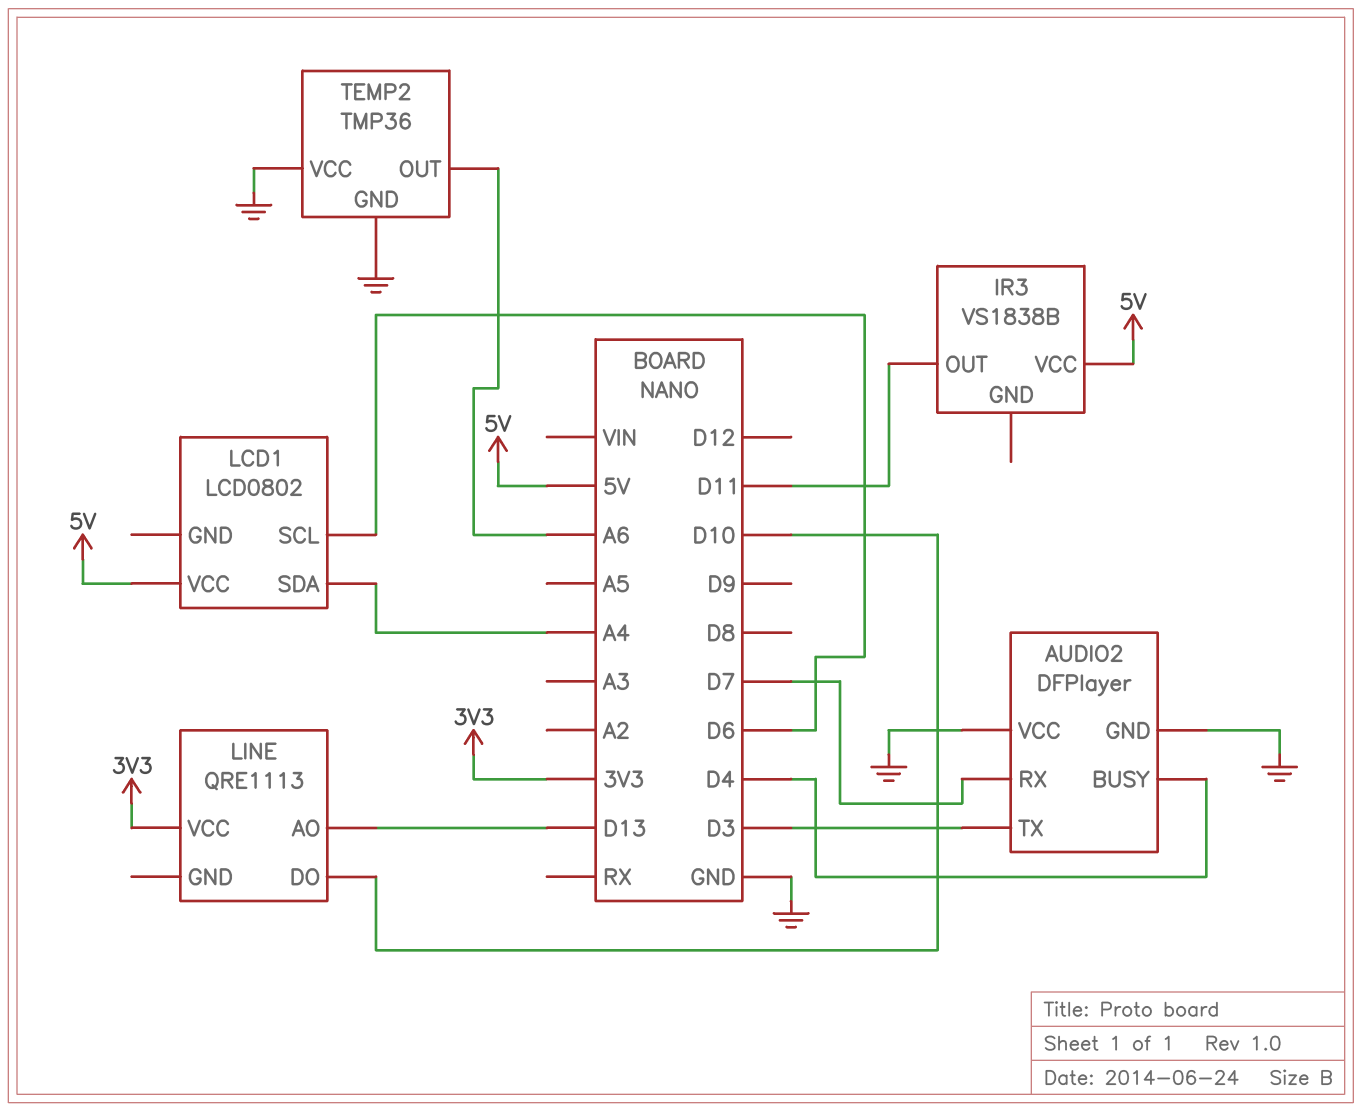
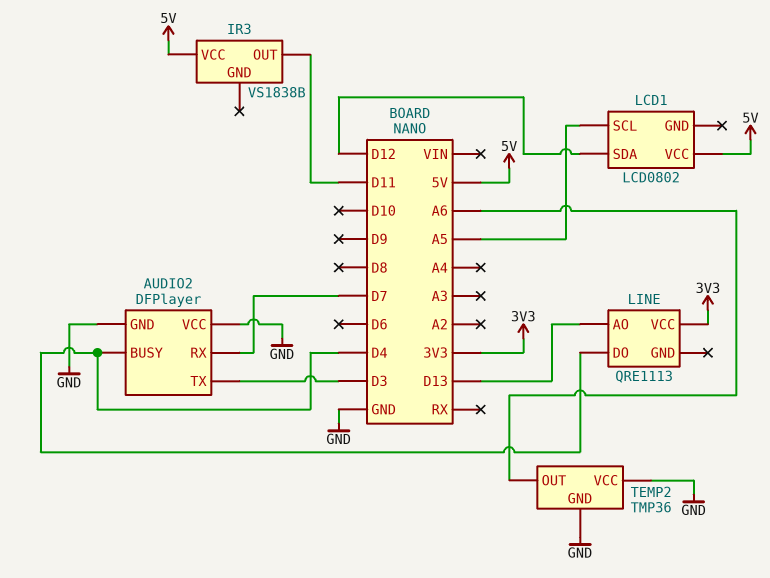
LCD1 pin SCL: D6 -> A5
LCD1 pin SDA: A4 -> D12
LINE pin DO: D10 -> D4

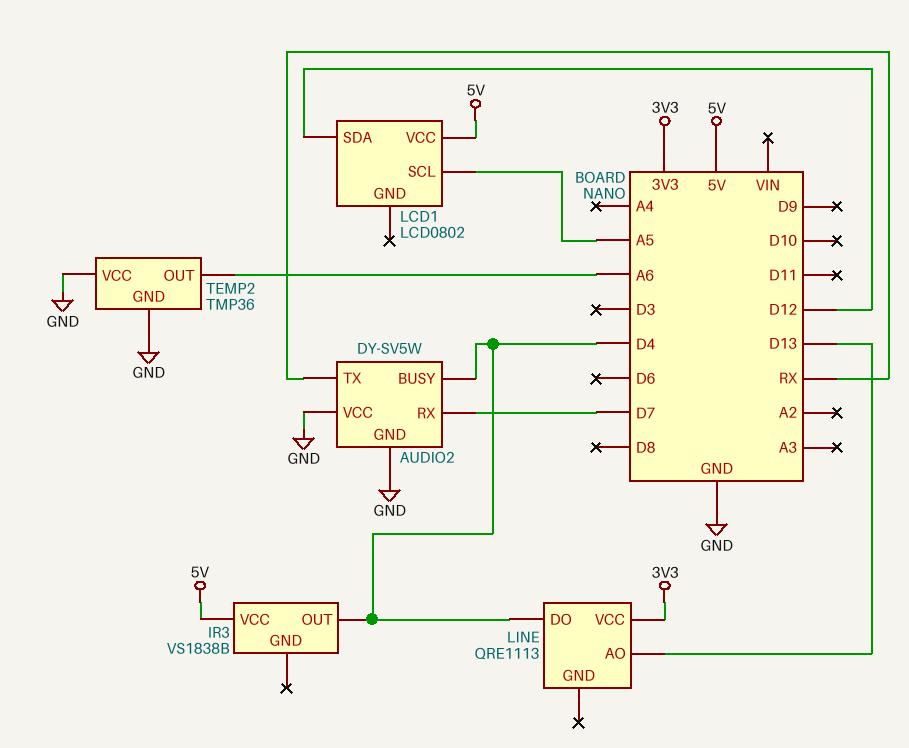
AUDIO2: DFPlayer -> DY-SV5W
AUDIO2 pin TX: D3 -> RX
IR3 pin OUT: D11 -> D4

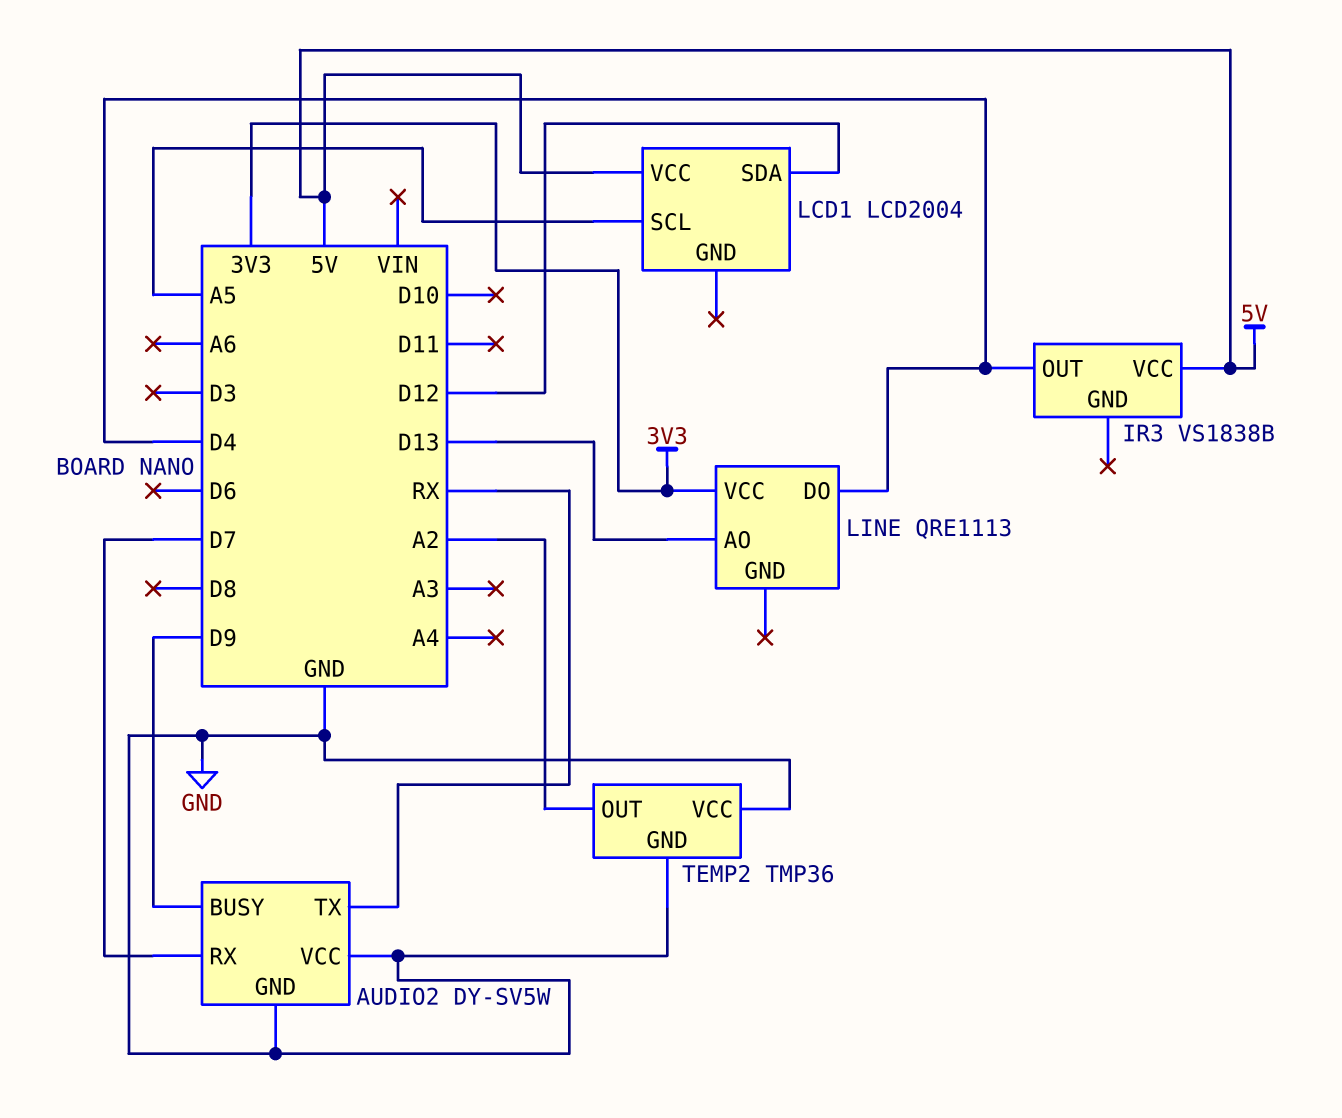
AUDIO2 pin BUSY: D4 -> D9
LCD1: LCD0802 -> LCD2004
TEMP2 pin OUT: A6 -> A2

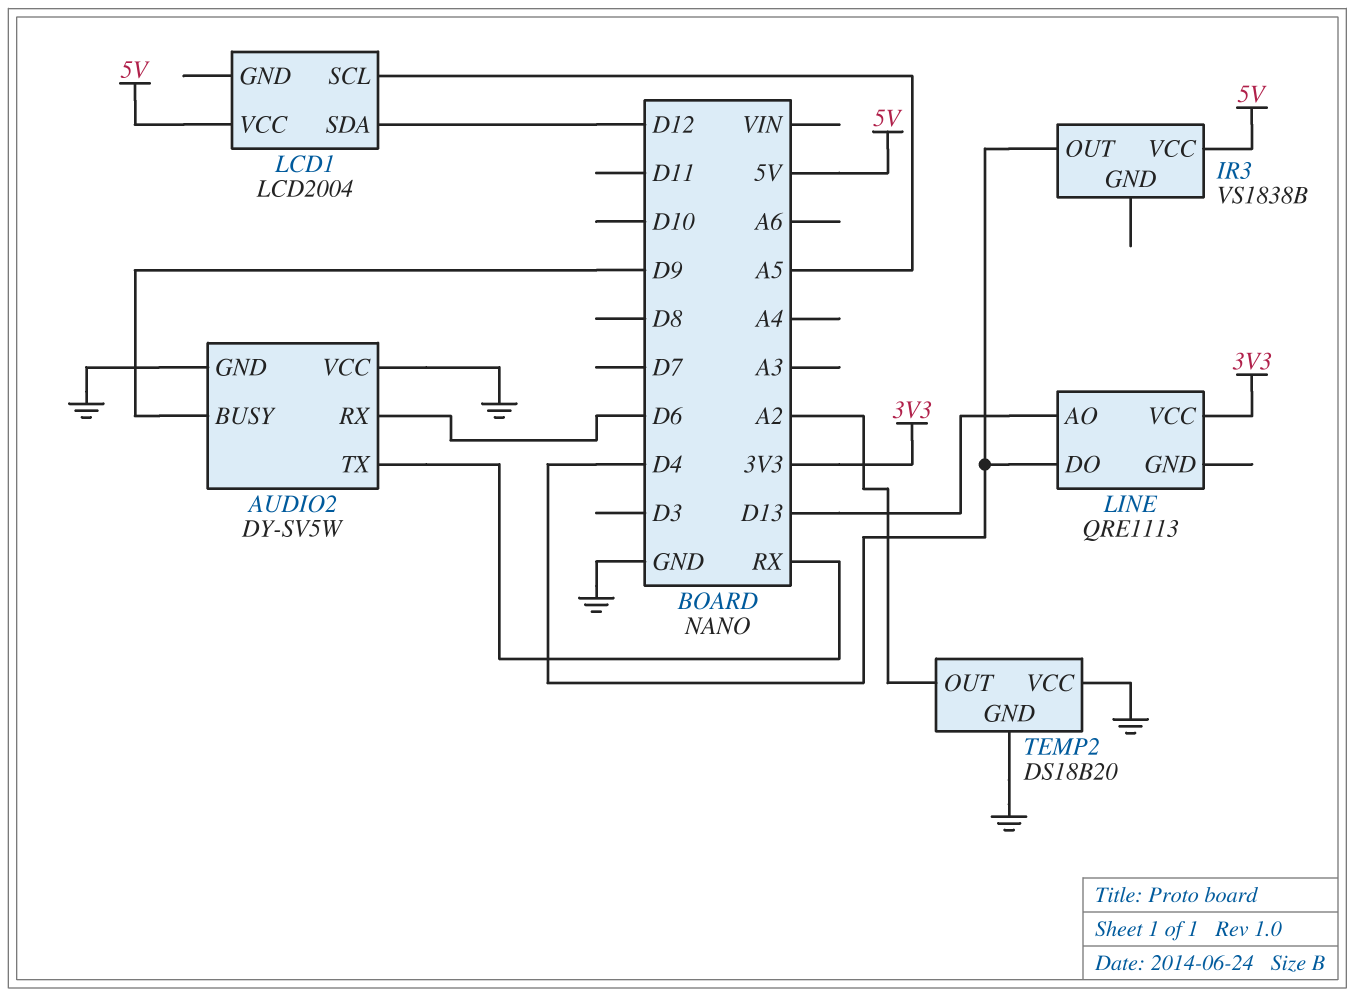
AUDIO2 pin RX: D7 -> D6
TEMP2: TMP36 -> DS18B20

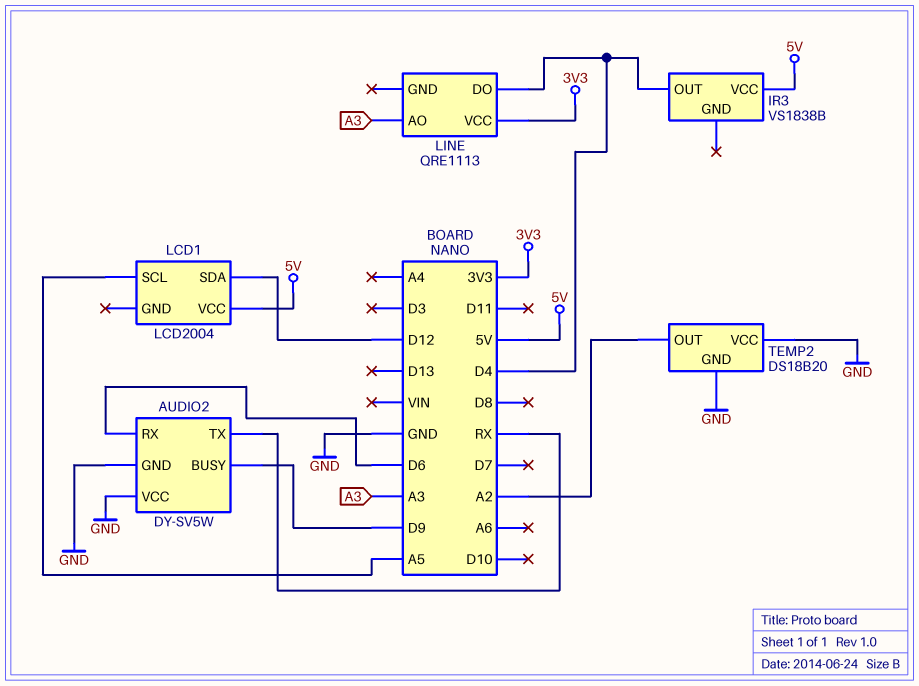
LINE pin AO: D13 -> A3

